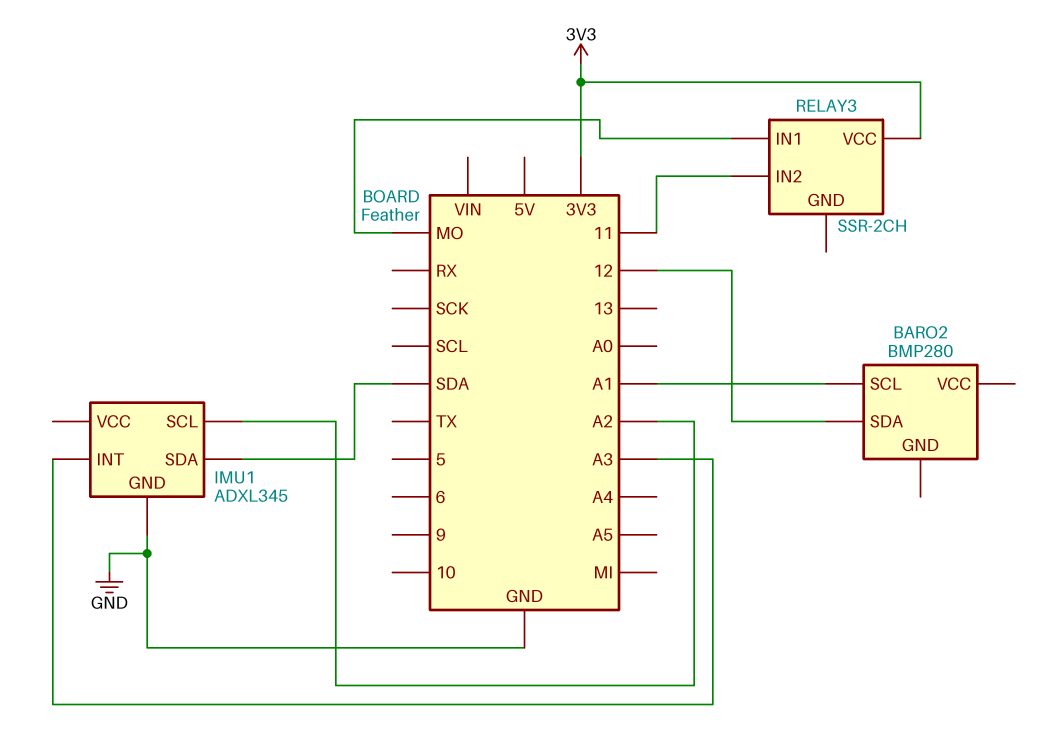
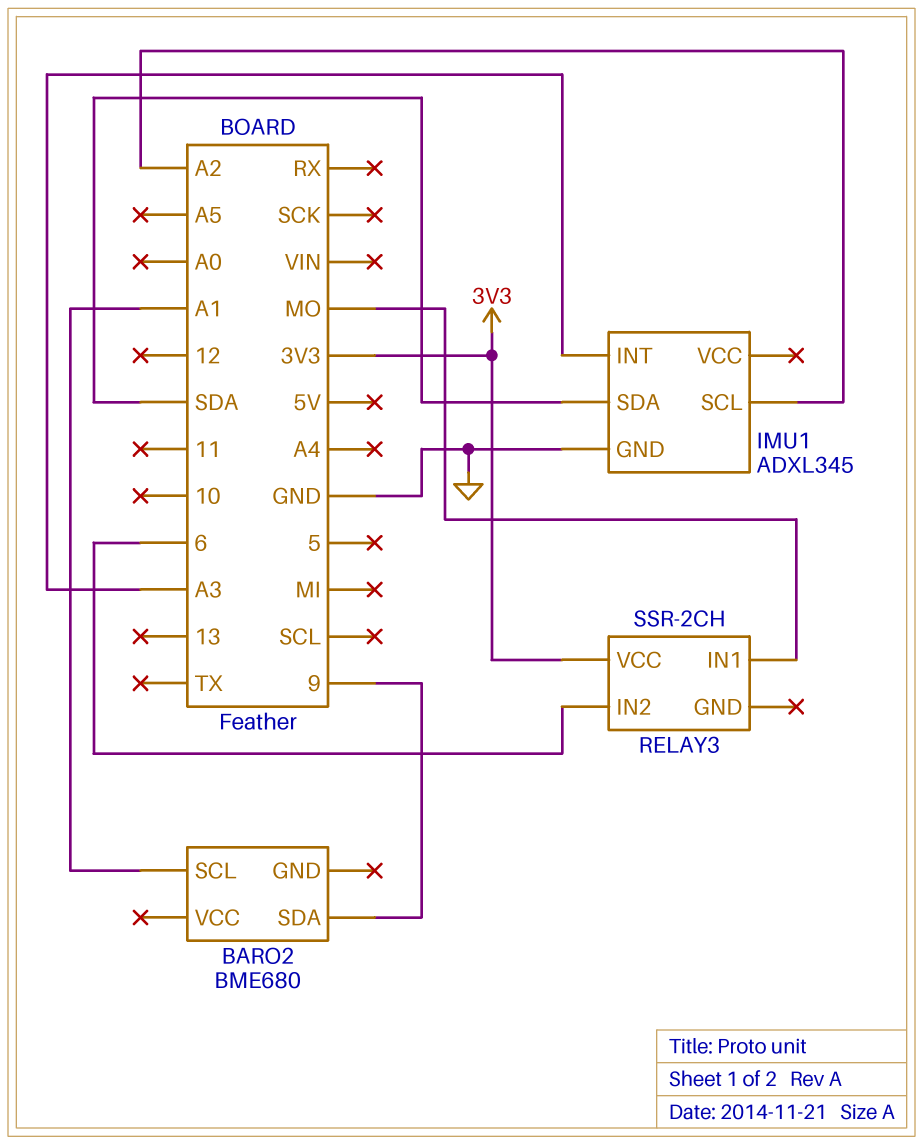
BARO2: BMP280 -> BME680
BARO2 pin SDA: 12 -> 9
RELAY3 pin IN2: 11 -> 6

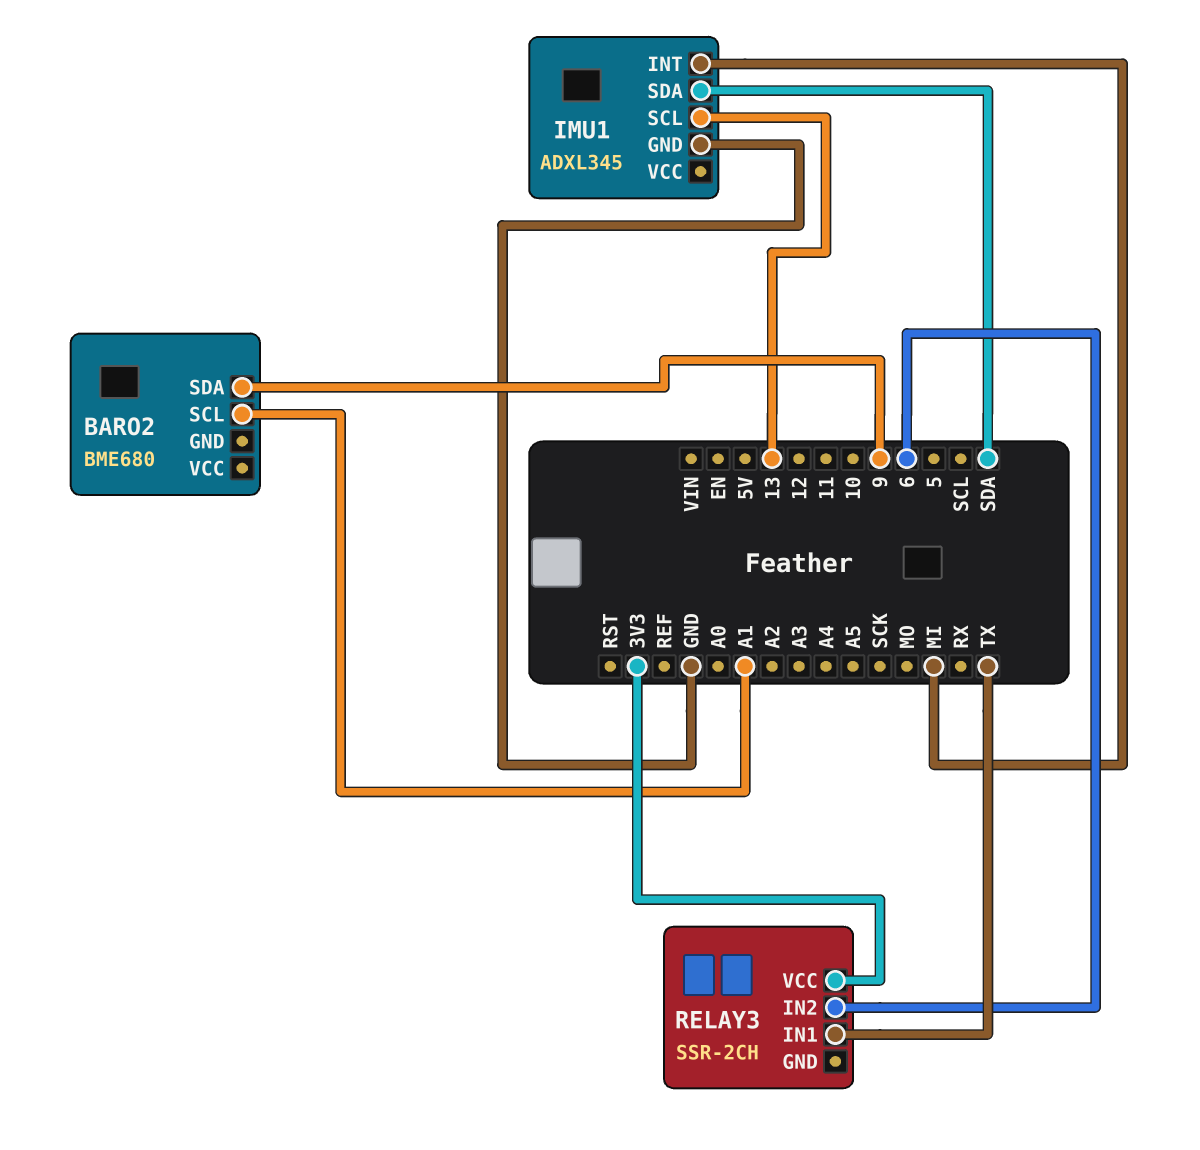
IMU1 pin INT: A3 -> MI
IMU1 pin SCL: A2 -> 13
RELAY3 pin IN1: MO -> TX

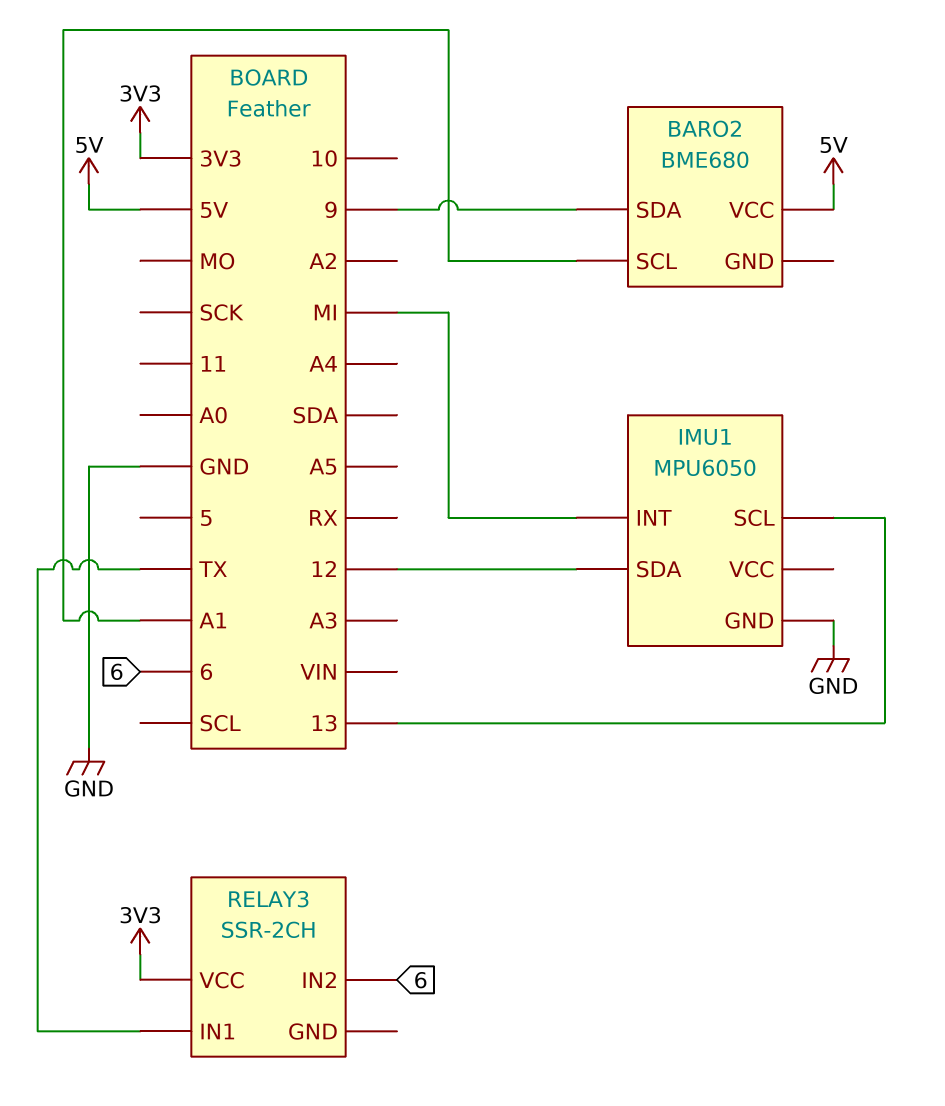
BARO2 pin VCC: none -> 5V
IMU1: ADXL345 -> MPU6050
IMU1 pin SDA: SDA -> 12

